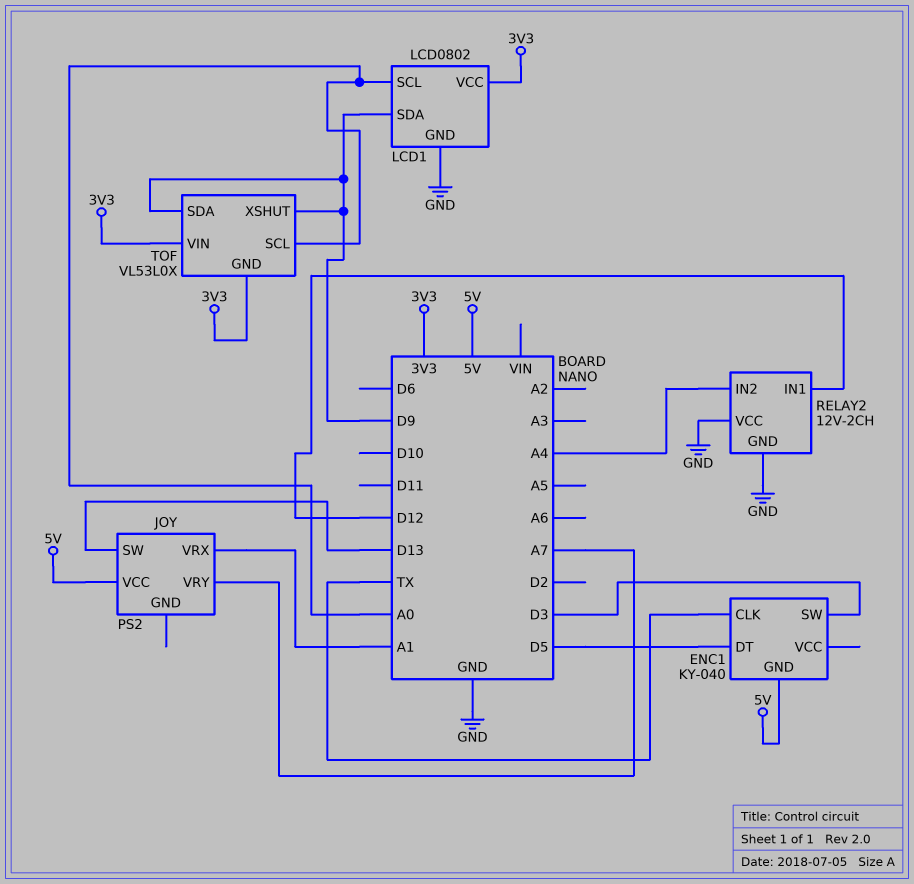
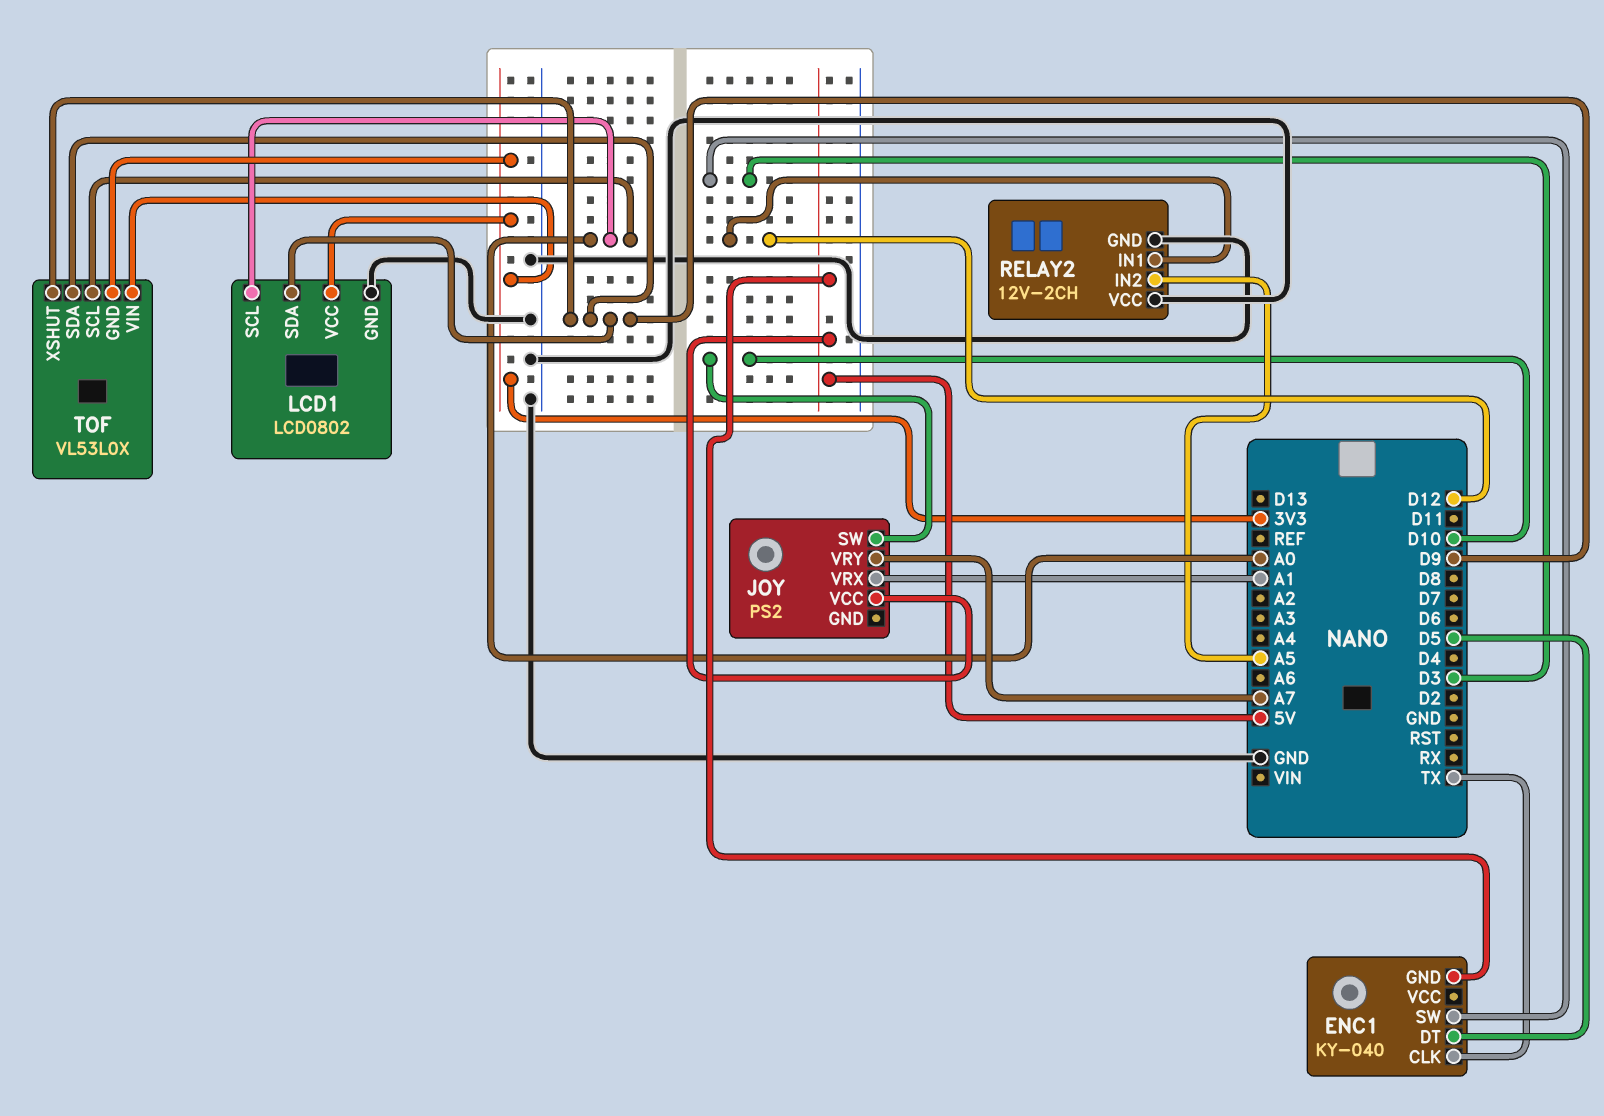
JOY pin SW: D13 -> D10
RELAY2 pin IN2: A4 -> A5

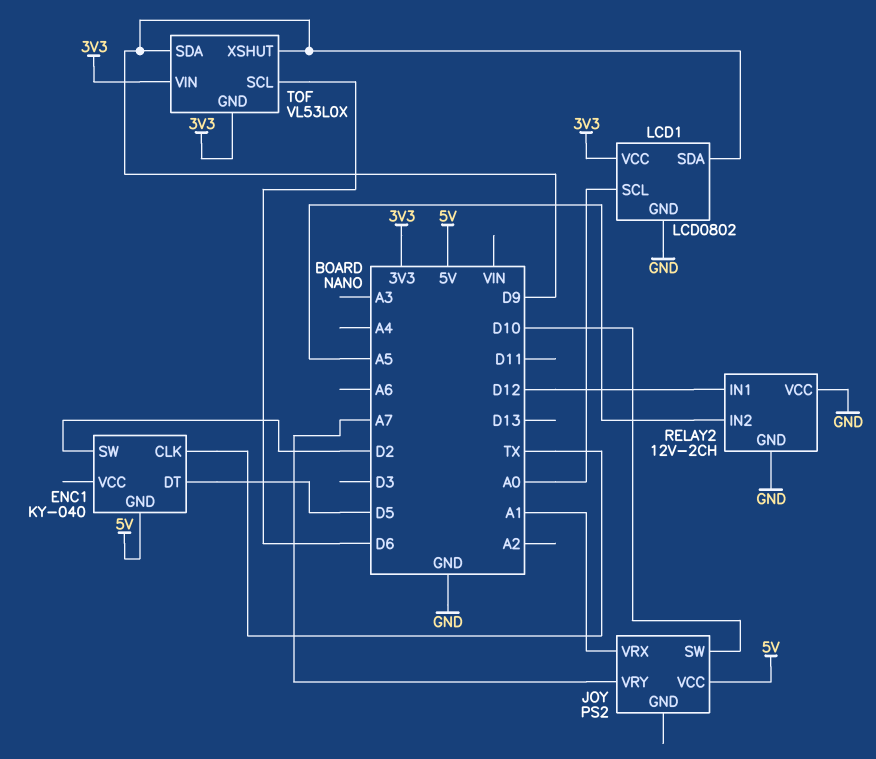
ENC1 pin SW: D3 -> D2
TOF pin SCL: A0 -> D6

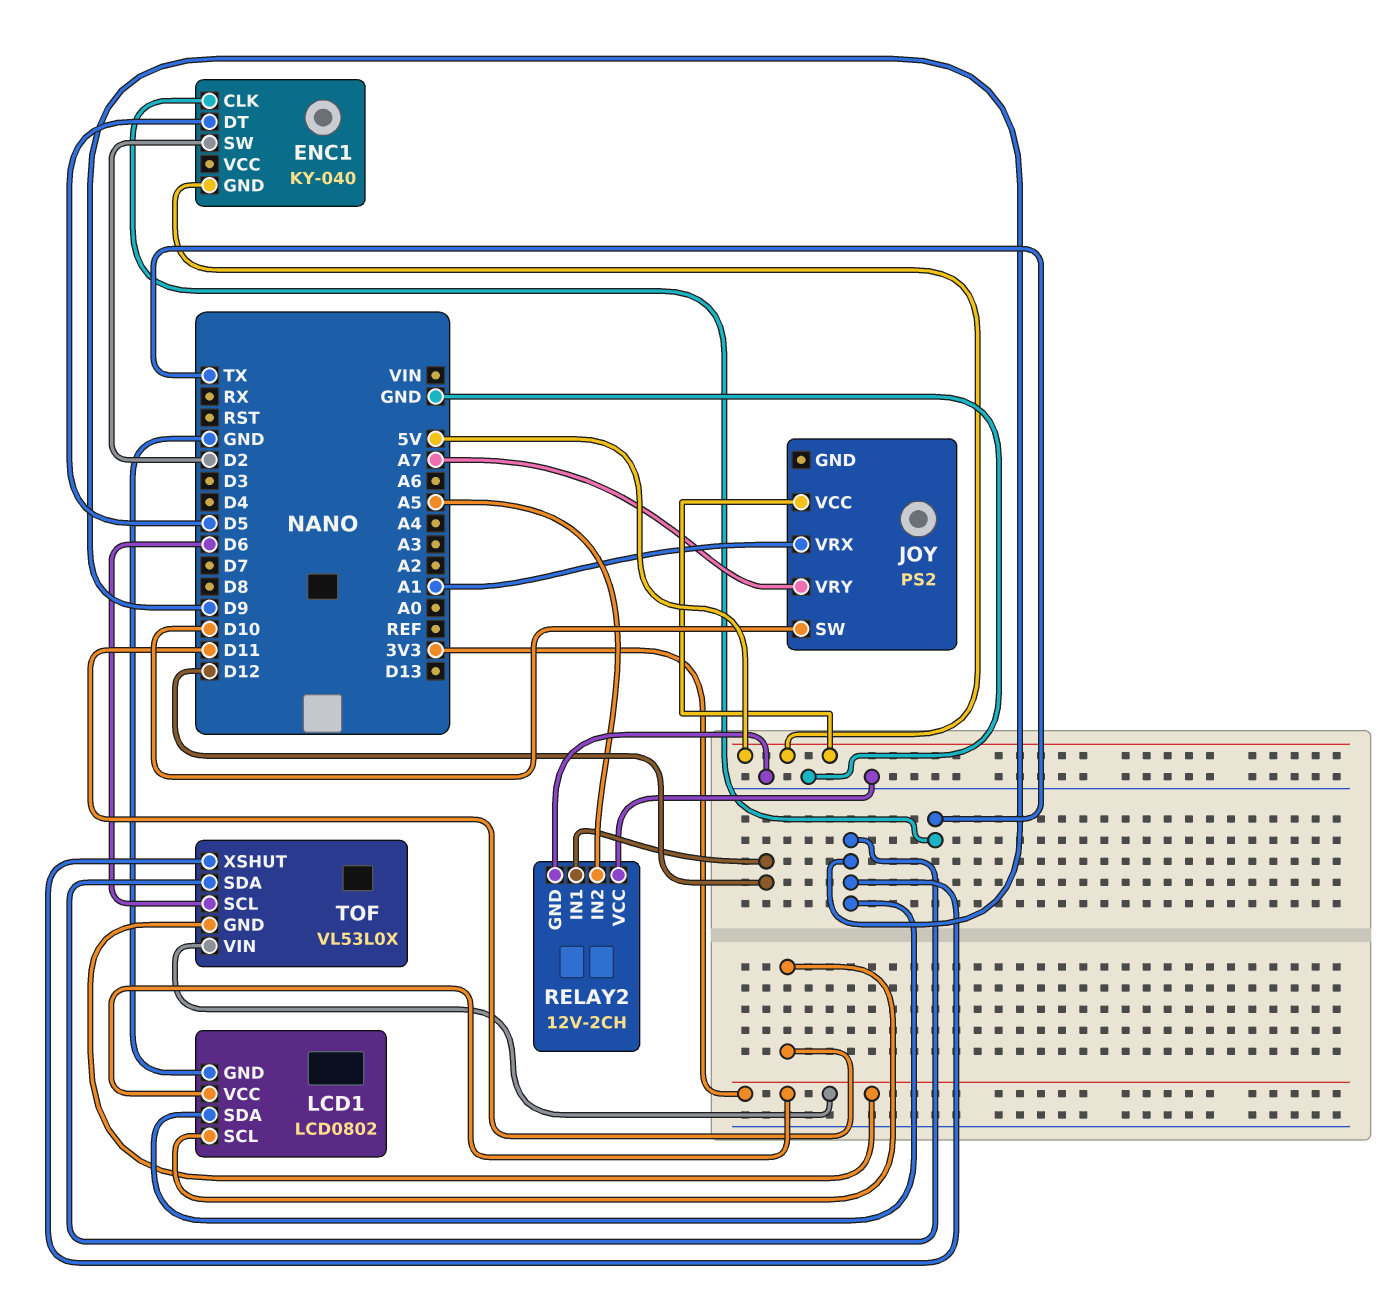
LCD1 pin SCL: A0 -> D11

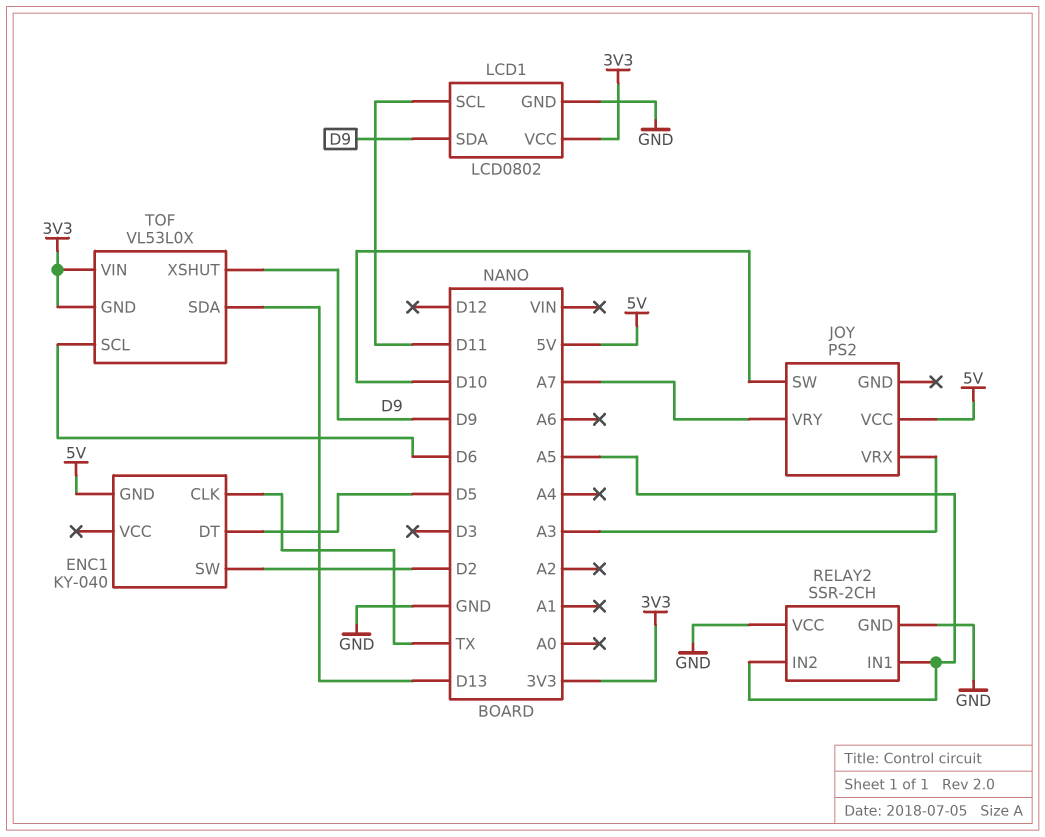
JOY pin VRX: A1 -> A3
RELAY2: 12V-2CH -> SSR-2CH
RELAY2 pin IN1: D12 -> A5
TOF pin SDA: D9 -> D13

